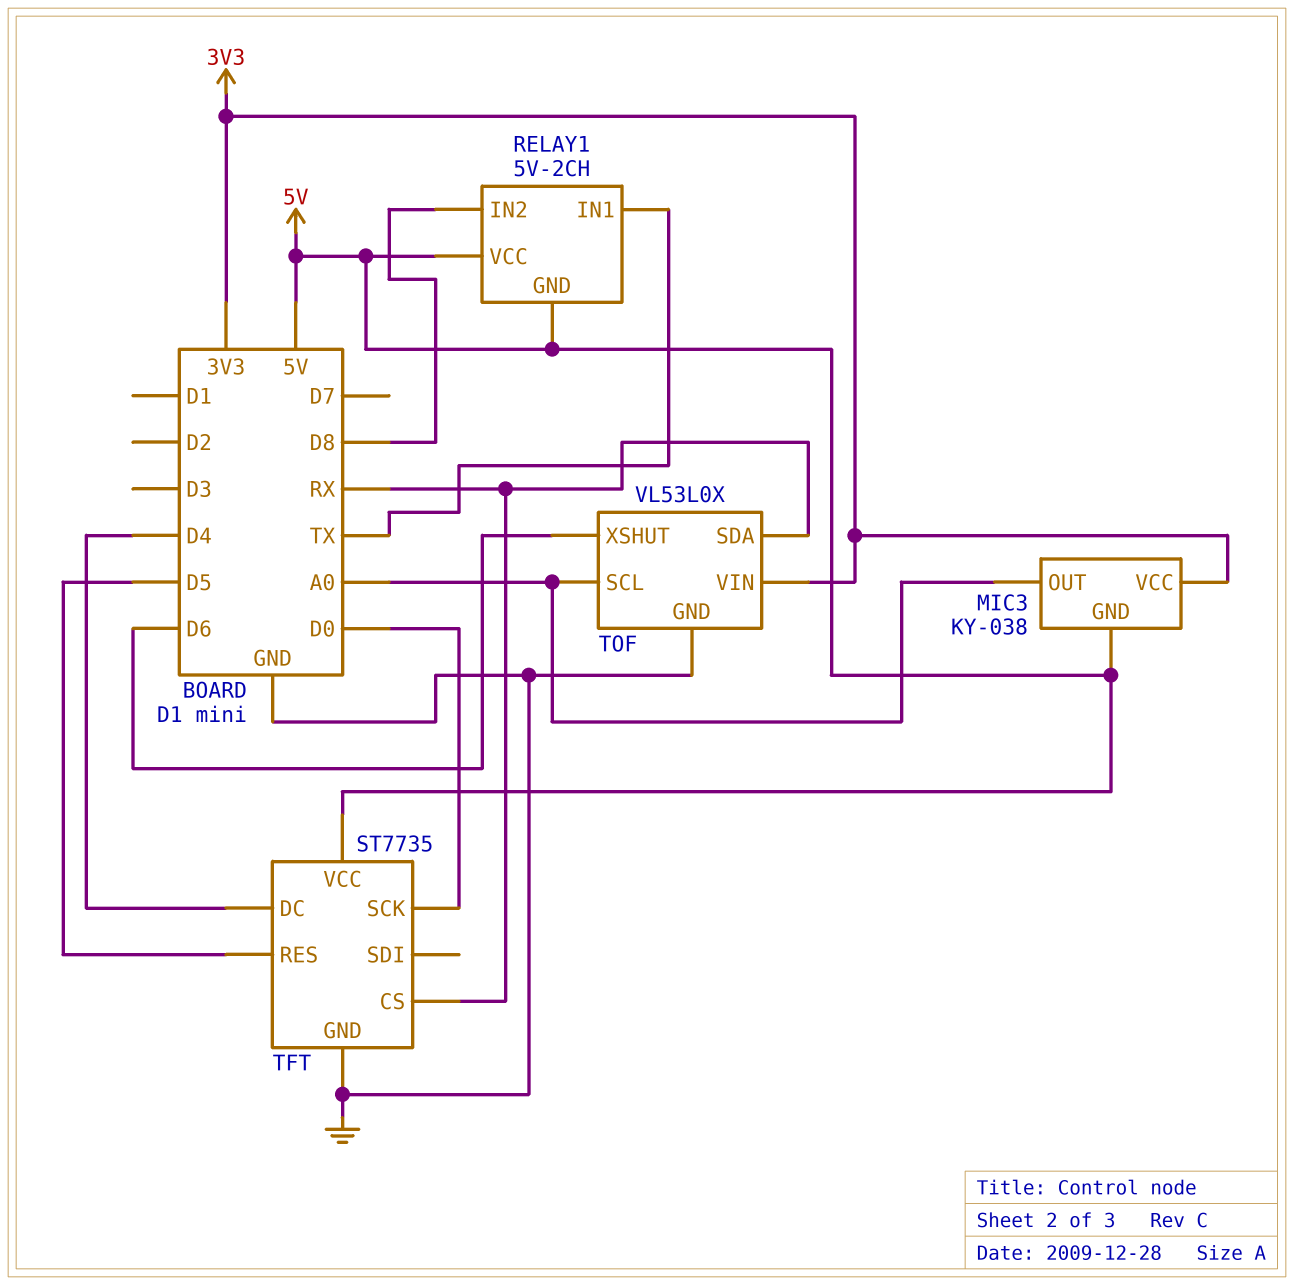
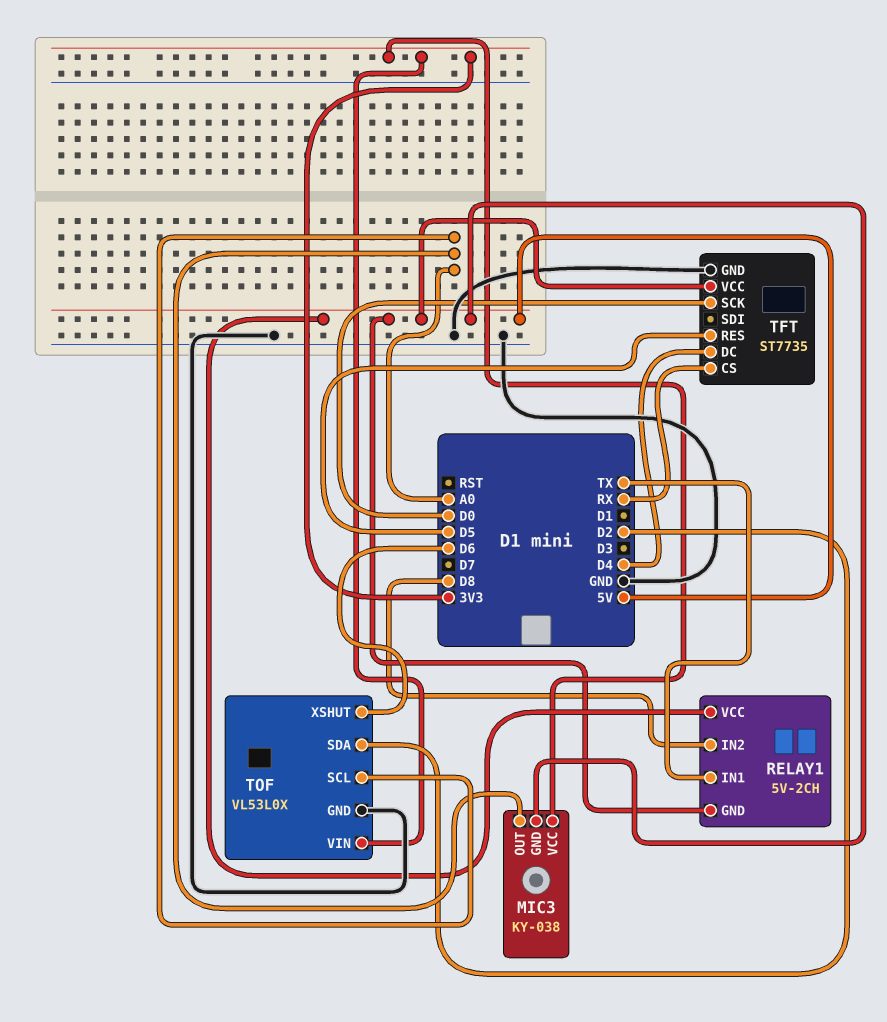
TOF pin SDA: RX -> D2

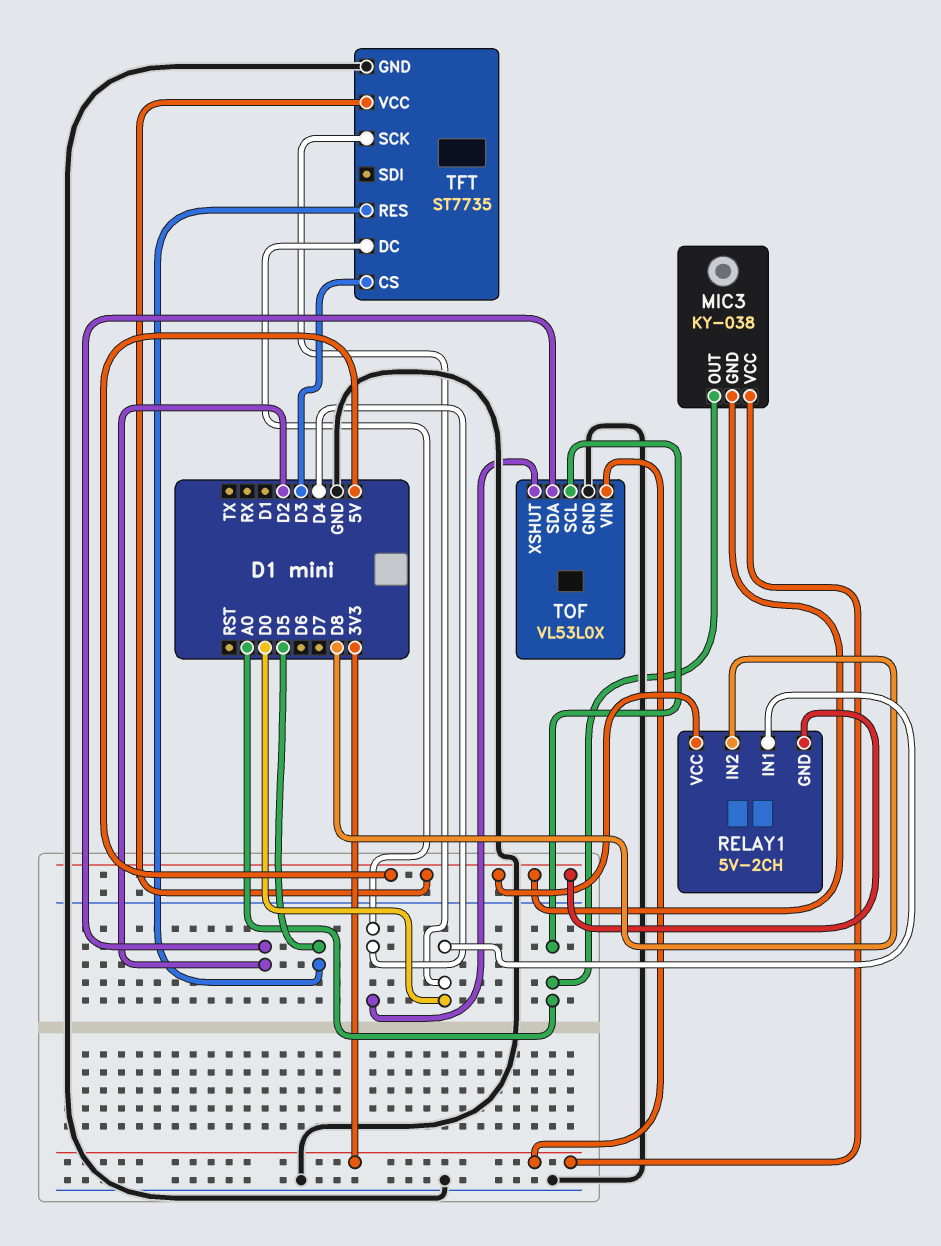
RELAY1 pin IN1: TX -> D0
TFT pin CS: RX -> D3
TOF pin XSHUT: D6 -> D4

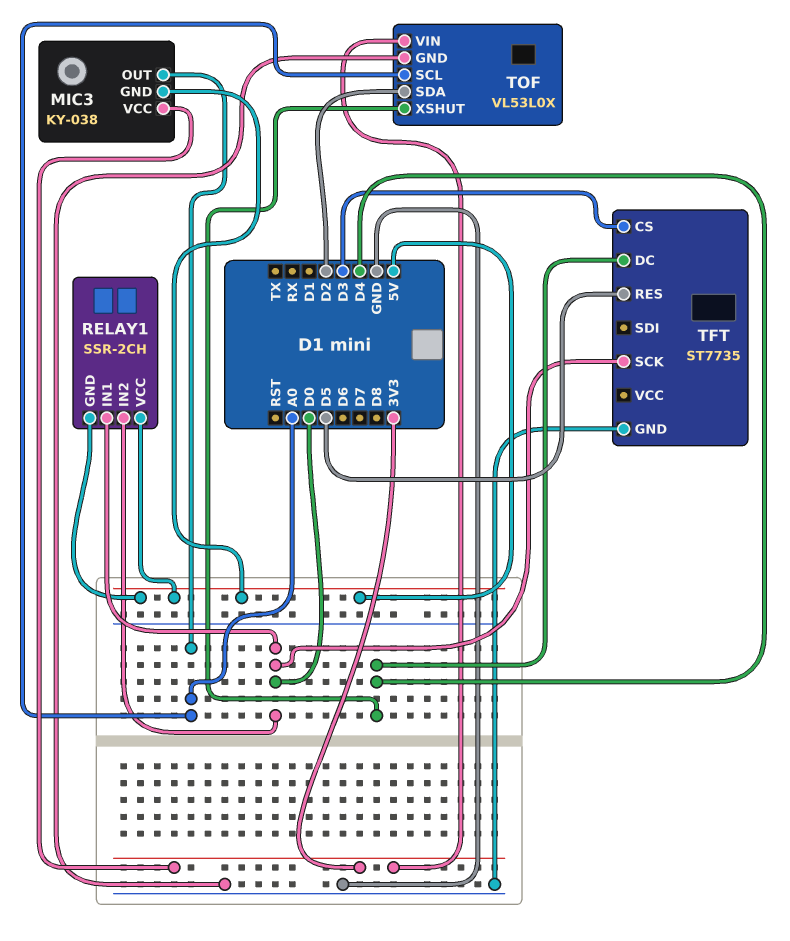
RELAY1: 5V-2CH -> SSR-2CH
RELAY1 pin IN2: D8 -> D0
TFT pin VCC: 5V -> none

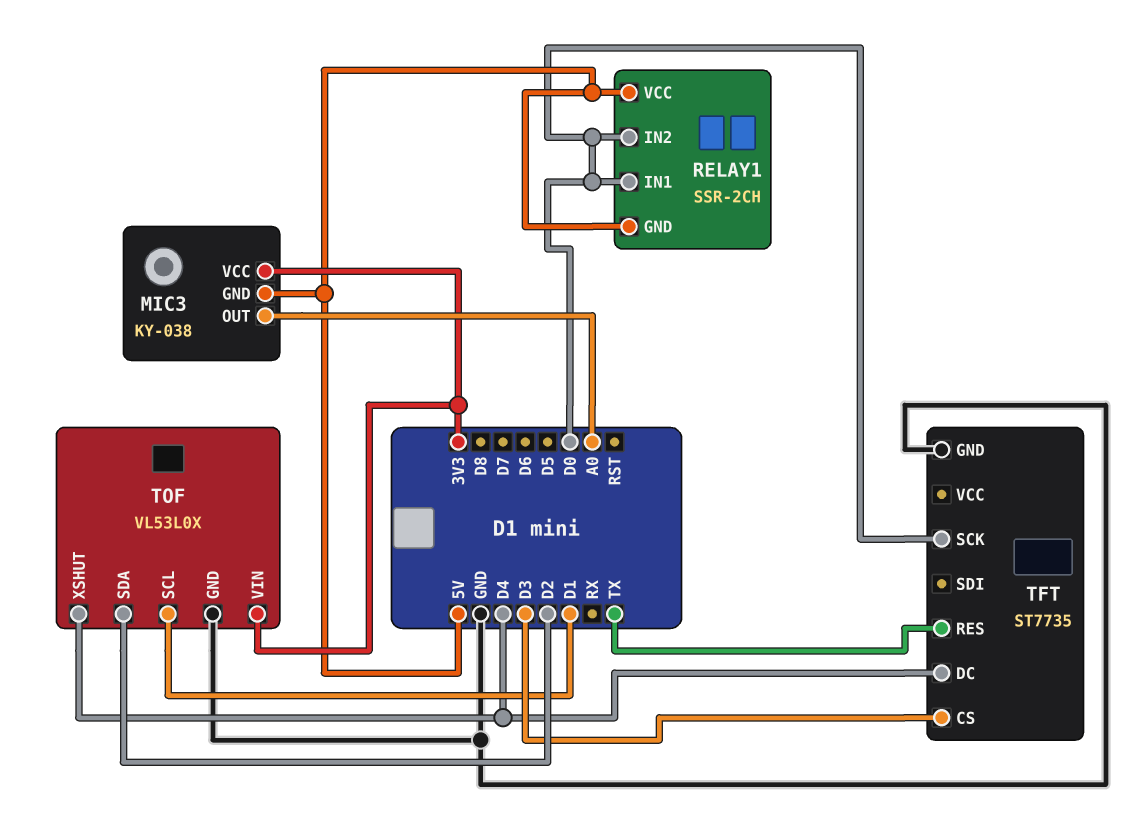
TFT pin RES: D5 -> TX
TOF pin SCL: A0 -> D1

